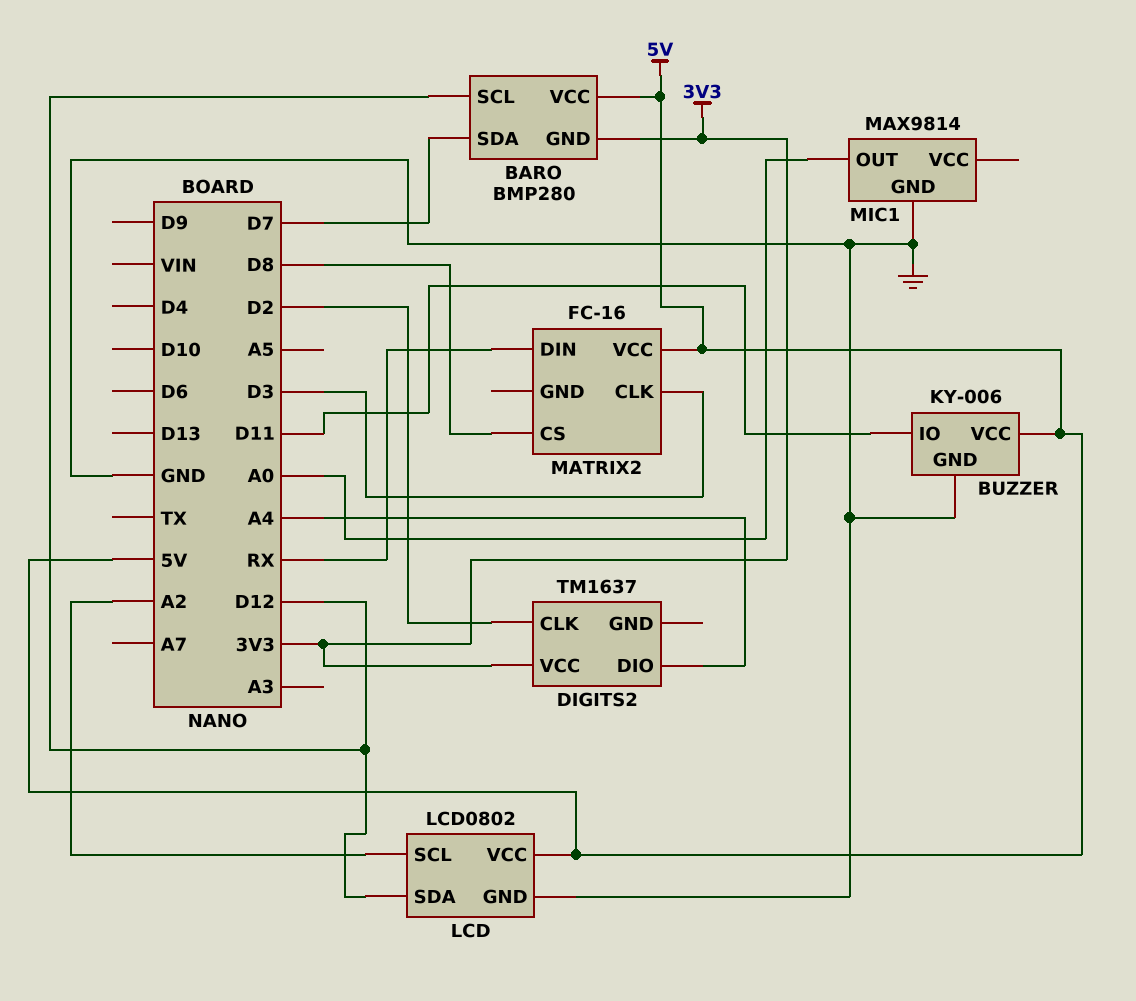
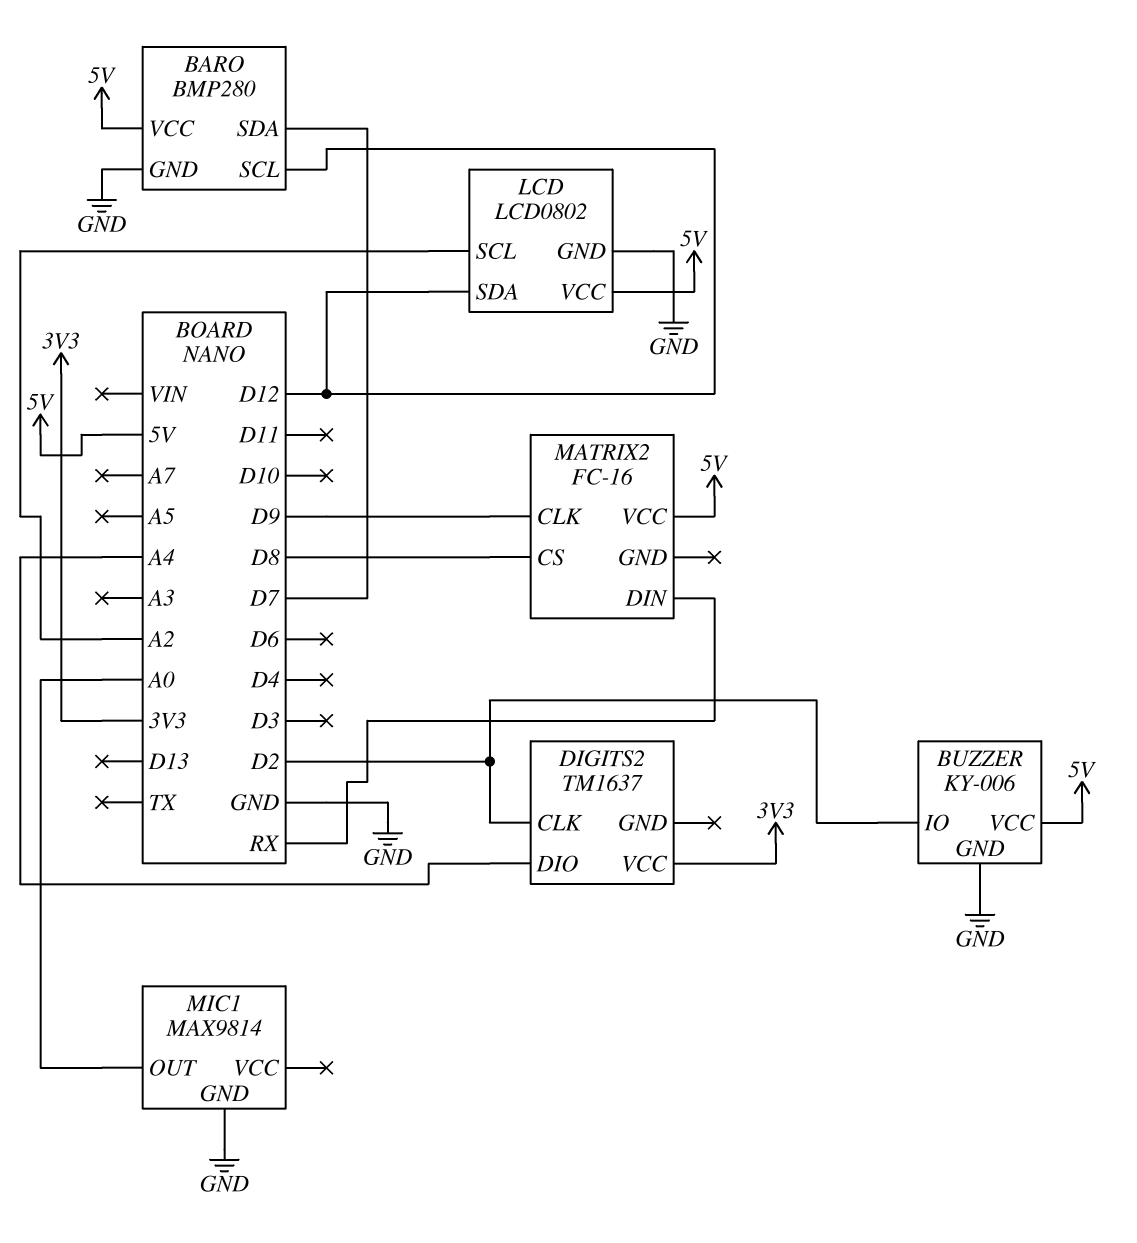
BARO pin GND: 3V3 -> GND
BUZZER pin IO: D11 -> D2
MATRIX2 pin CLK: D3 -> D9

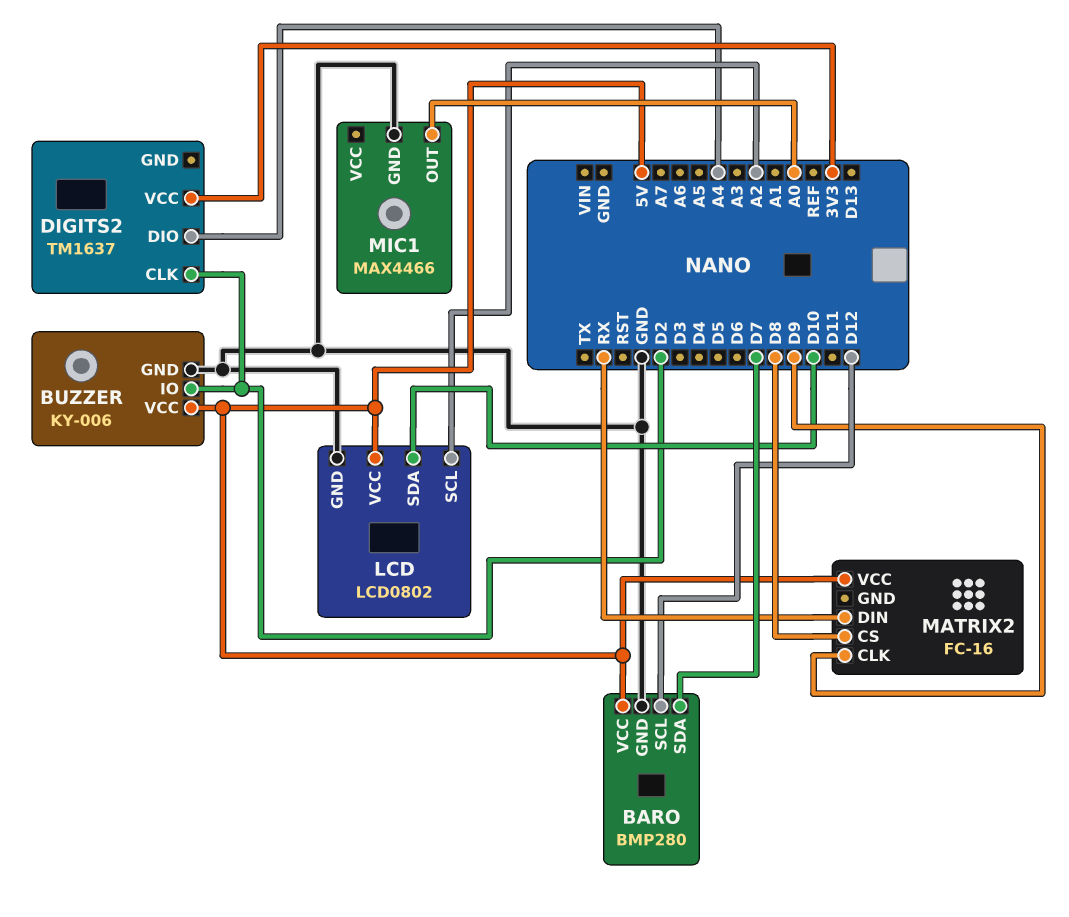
LCD pin SDA: D12 -> D10
MIC1: MAX9814 -> MAX4466

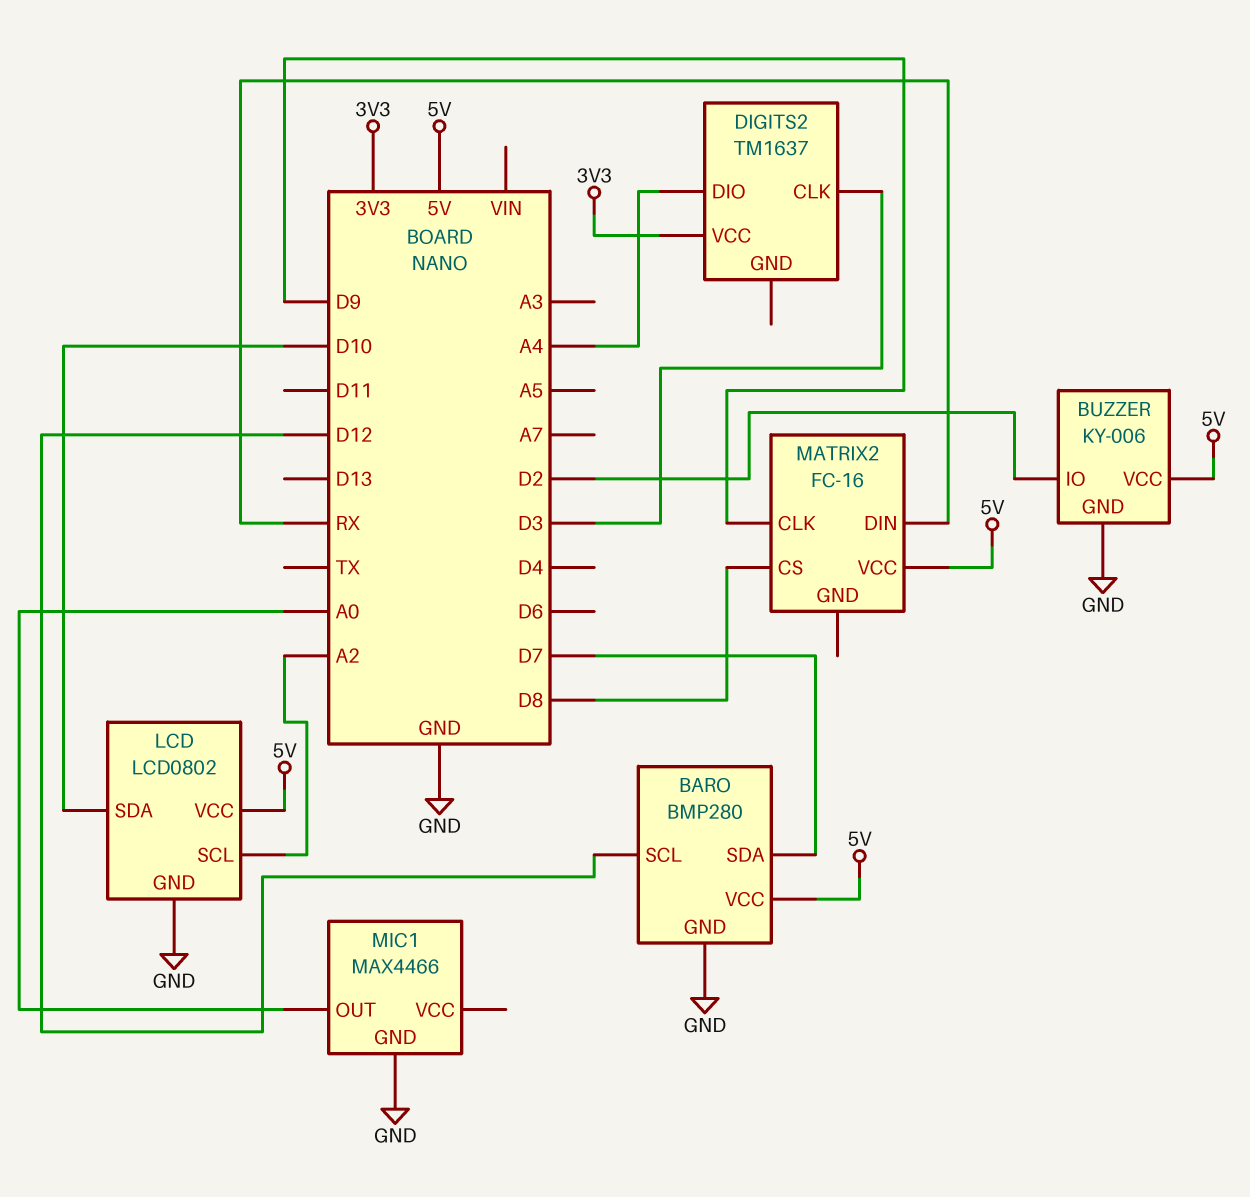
DIGITS2 pin CLK: D2 -> D3

